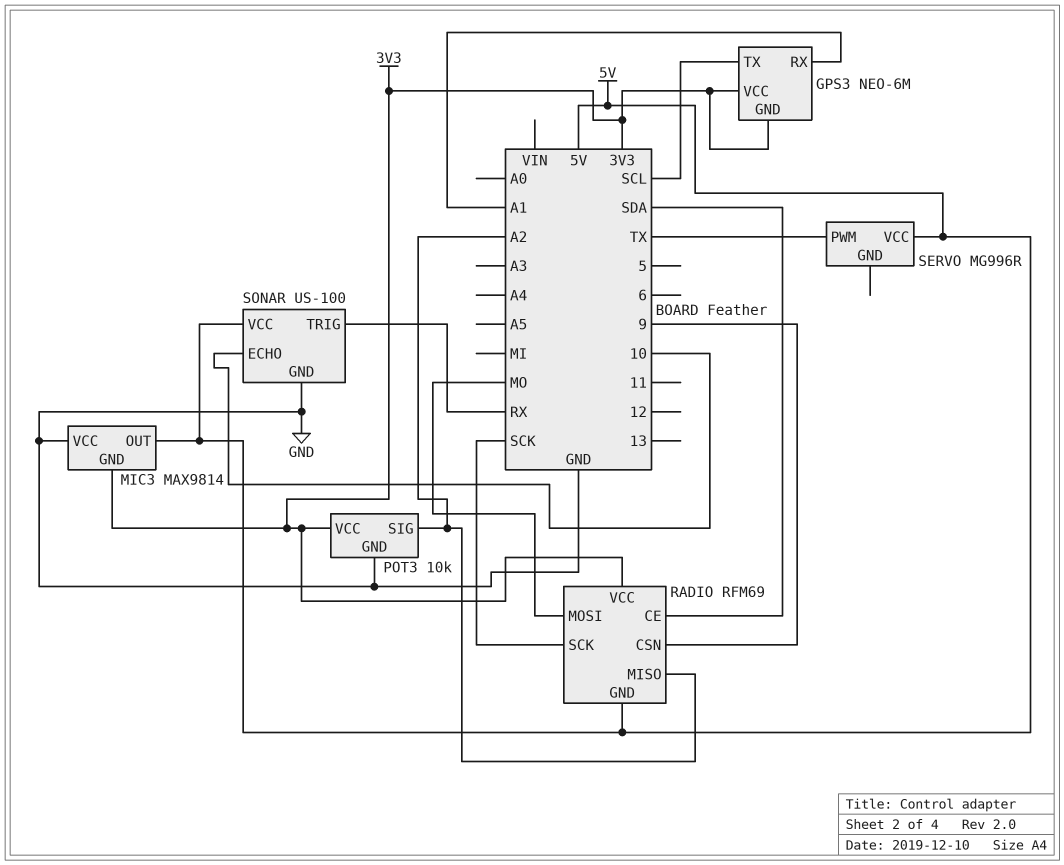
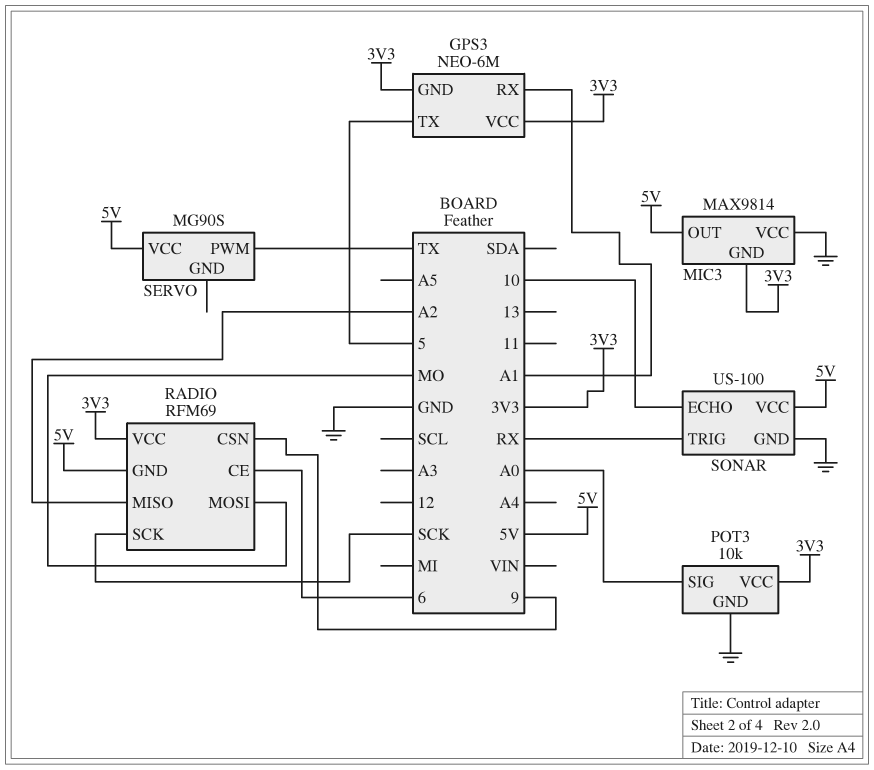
GPS3 pin TX: SCL -> 5
POT3 pin SIG: A2 -> A0
RADIO pin CE: SDA -> 6
SERVO: MG996R -> MG90S

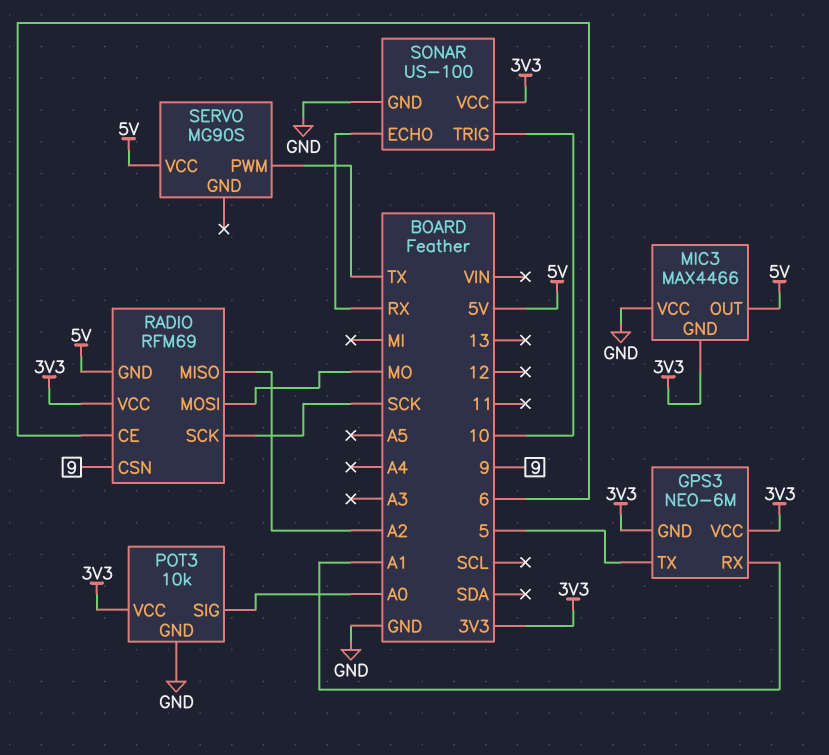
MIC3: MAX9814 -> MAX4466
SONAR pin ECHO: 10 -> RX
SONAR pin TRIG: RX -> 10
SONAR pin VCC: 5V -> 3V3

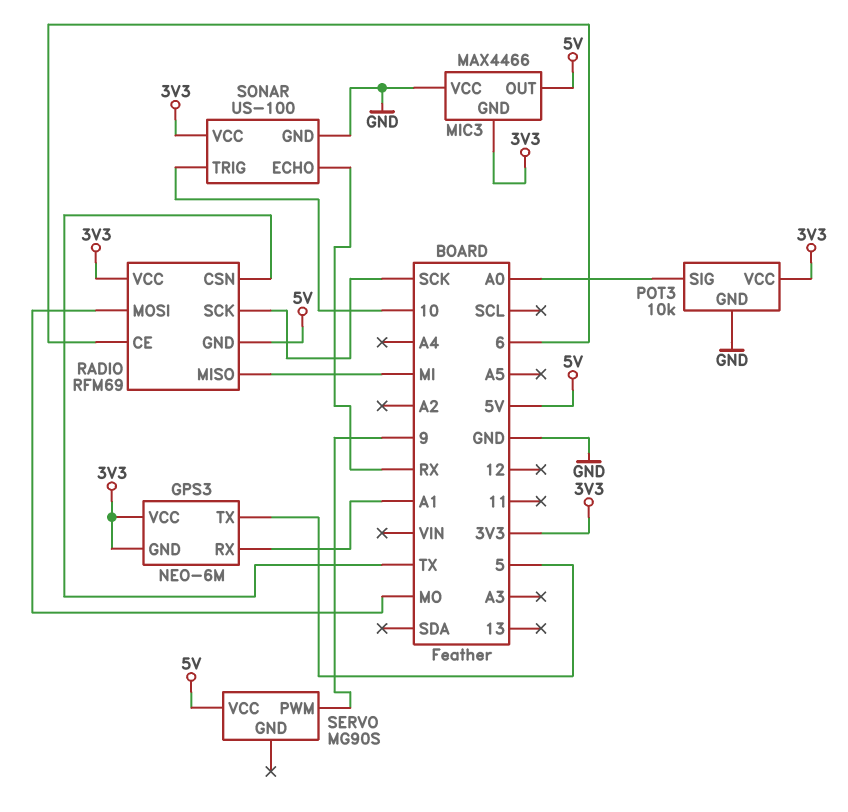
RADIO pin CSN: 9 -> TX
RADIO pin MISO: A2 -> MI
SERVO pin PWM: TX -> 9

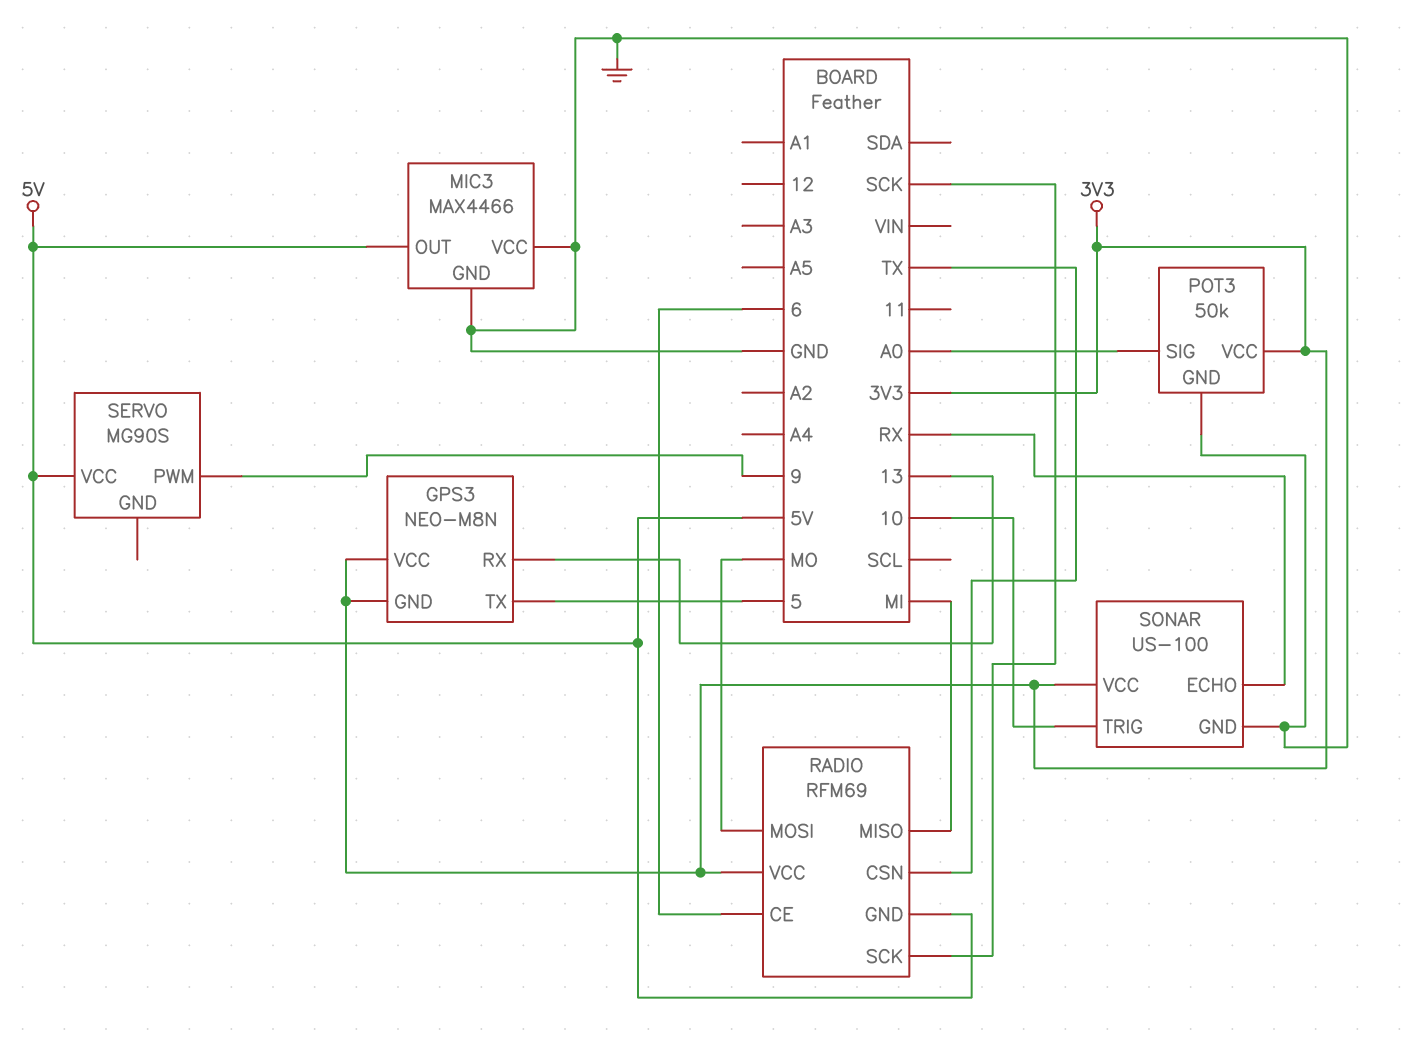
GPS3: NEO-6M -> NEO-M8N
GPS3 pin RX: A1 -> 13
MIC3 pin GND: 3V3 -> GND
POT3: 10k -> 50k

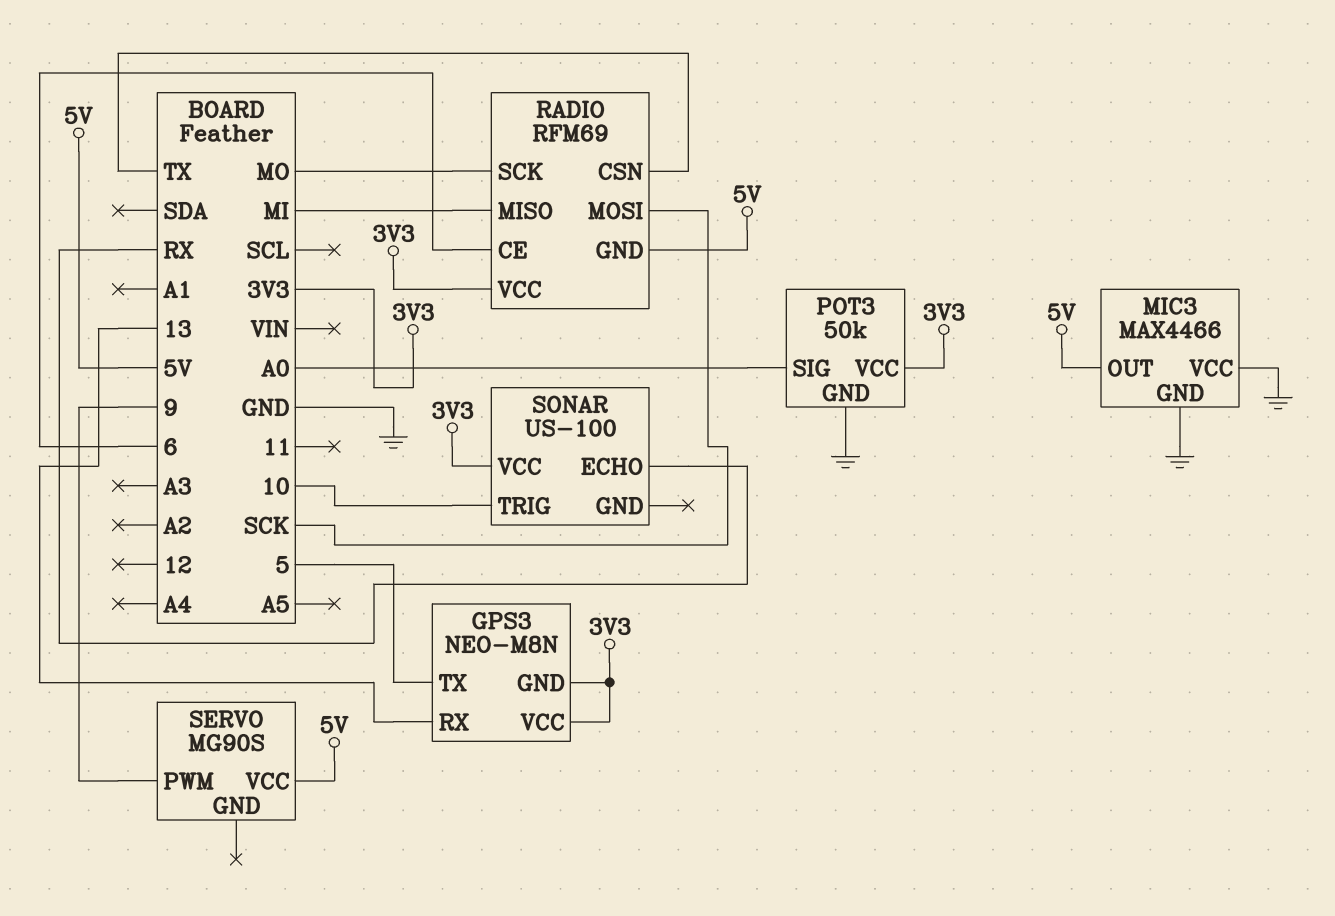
RADIO pin MOSI: MO -> SCK
RADIO pin SCK: SCK -> MO
SONAR pin GND: GND -> none

